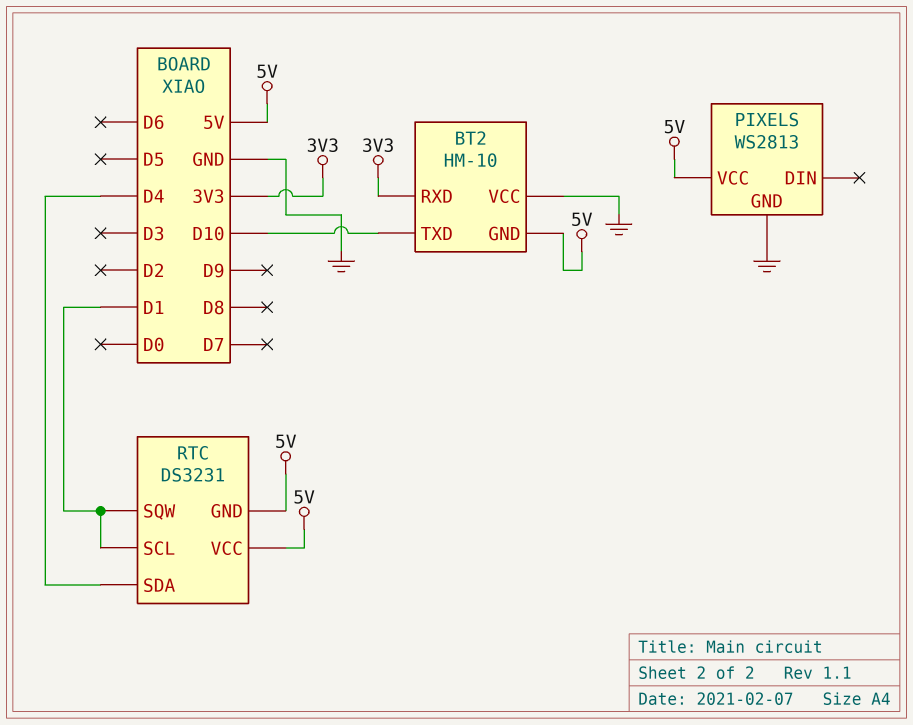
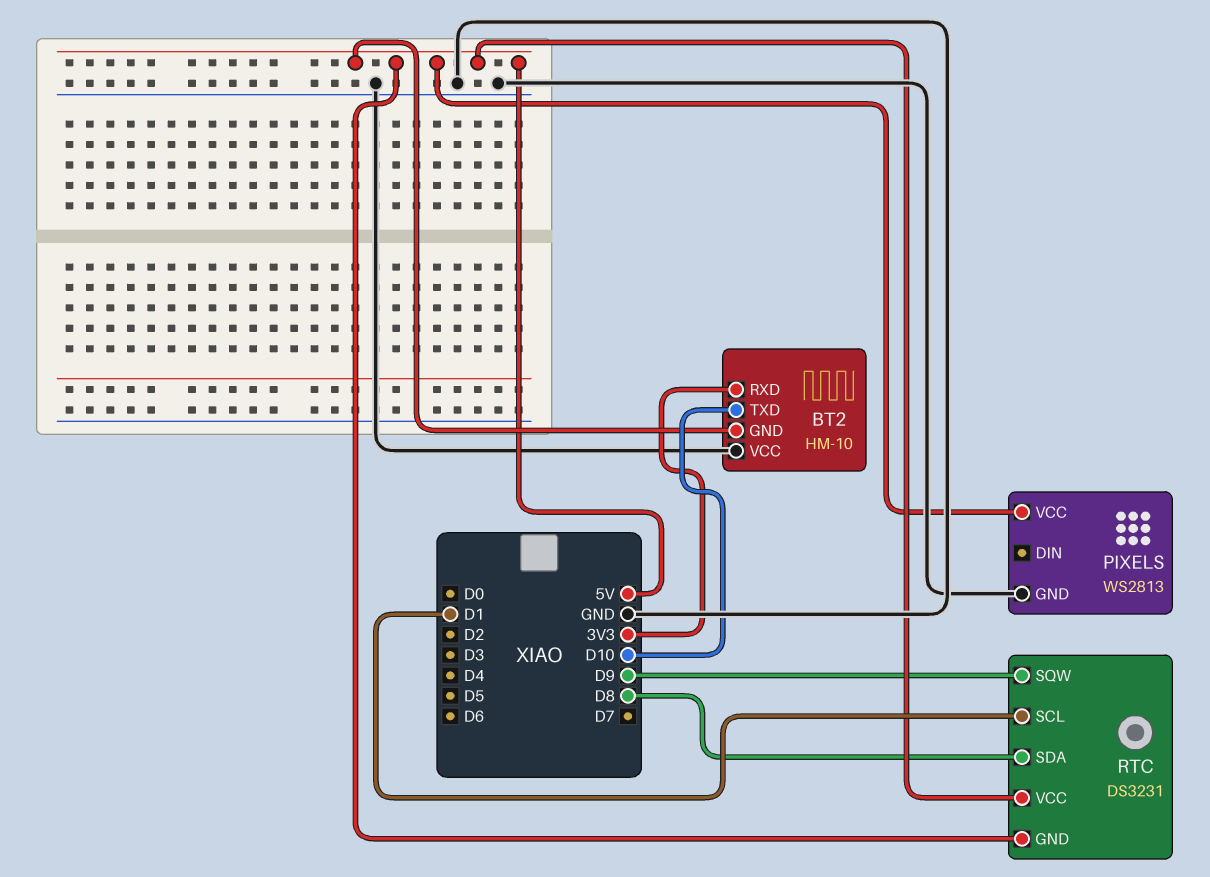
RTC pin SDA: D4 -> D8
RTC pin SQW: D1 -> D9

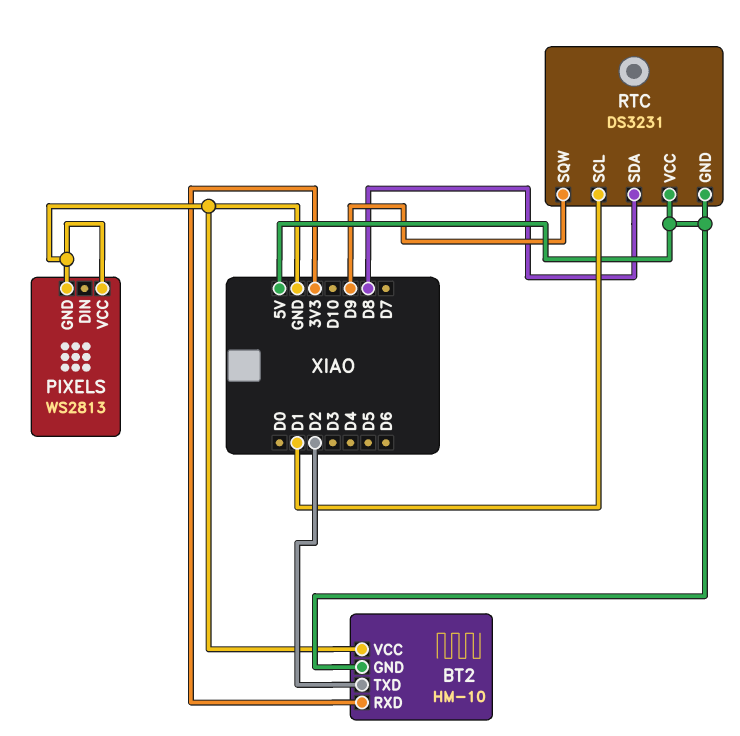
BT2 pin TXD: D10 -> D2
PIXELS pin VCC: 5V -> GND

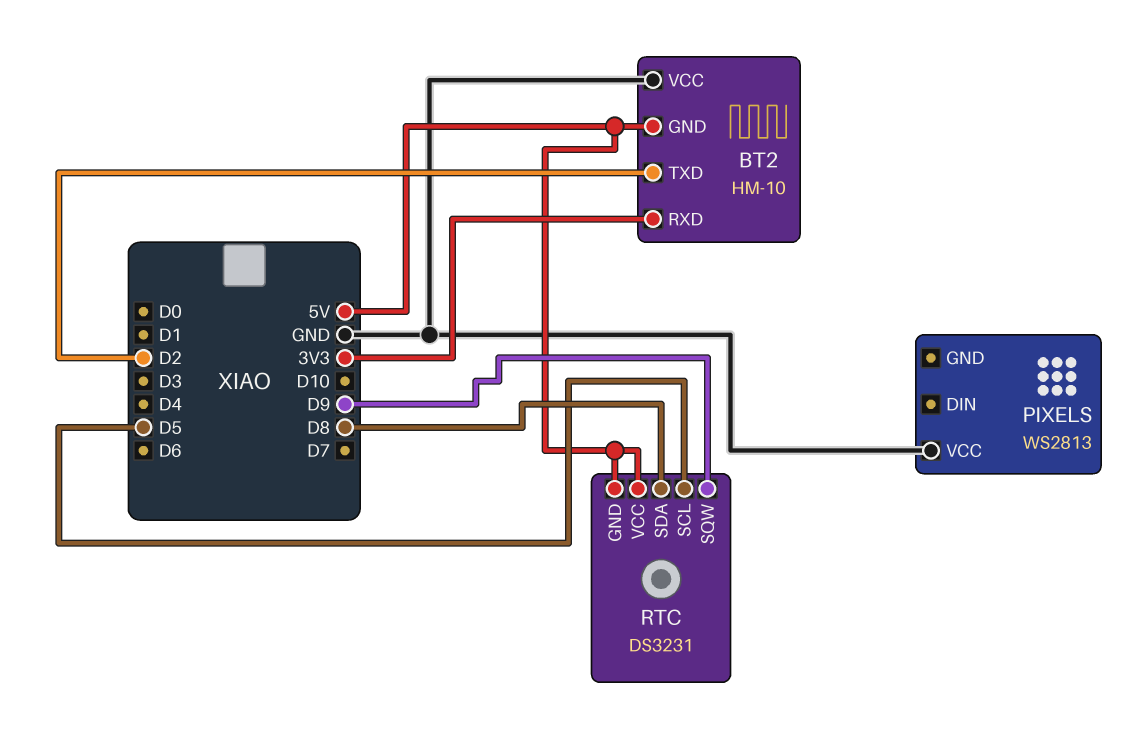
PIXELS pin GND: GND -> none
RTC pin SCL: D1 -> D5

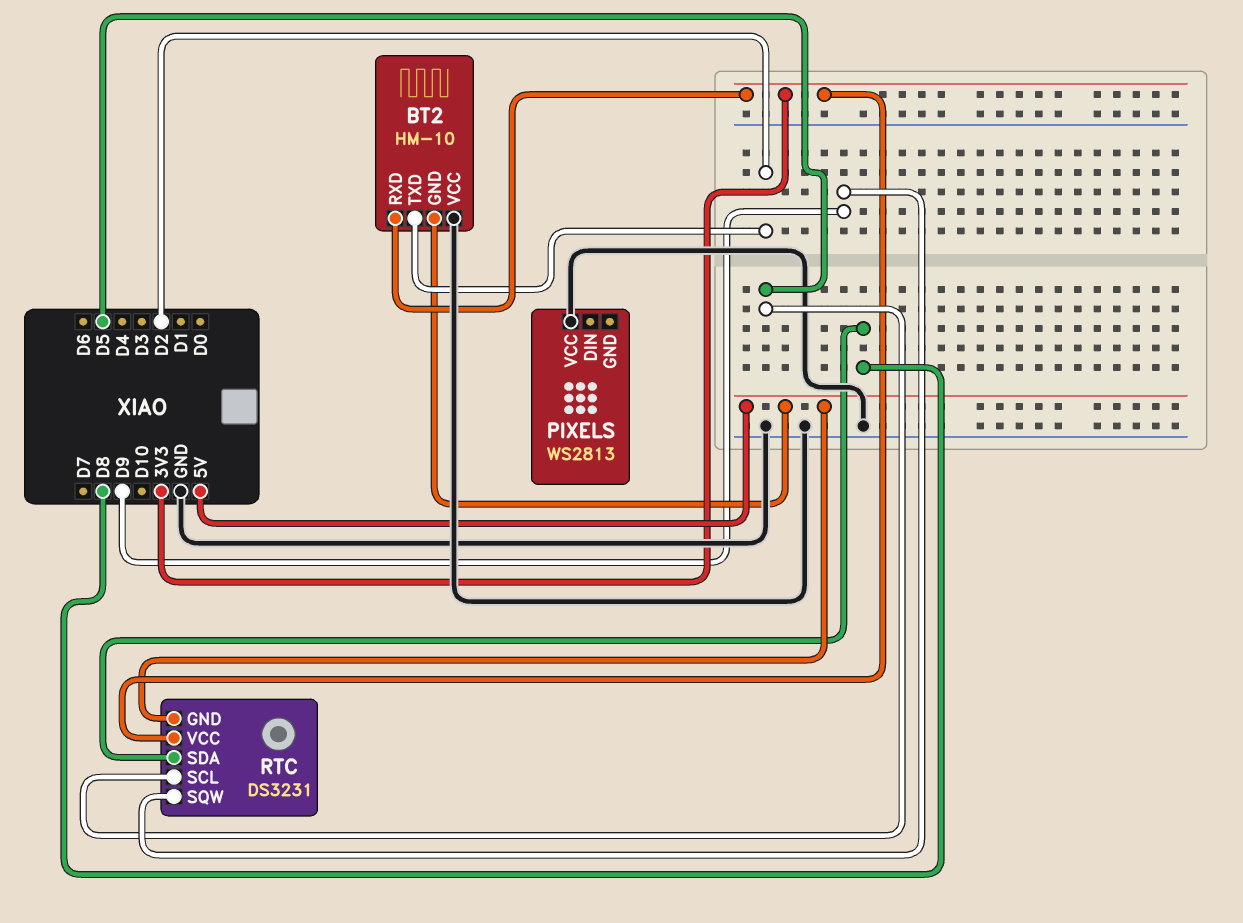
RTC pin VCC: 5V -> 3V3

